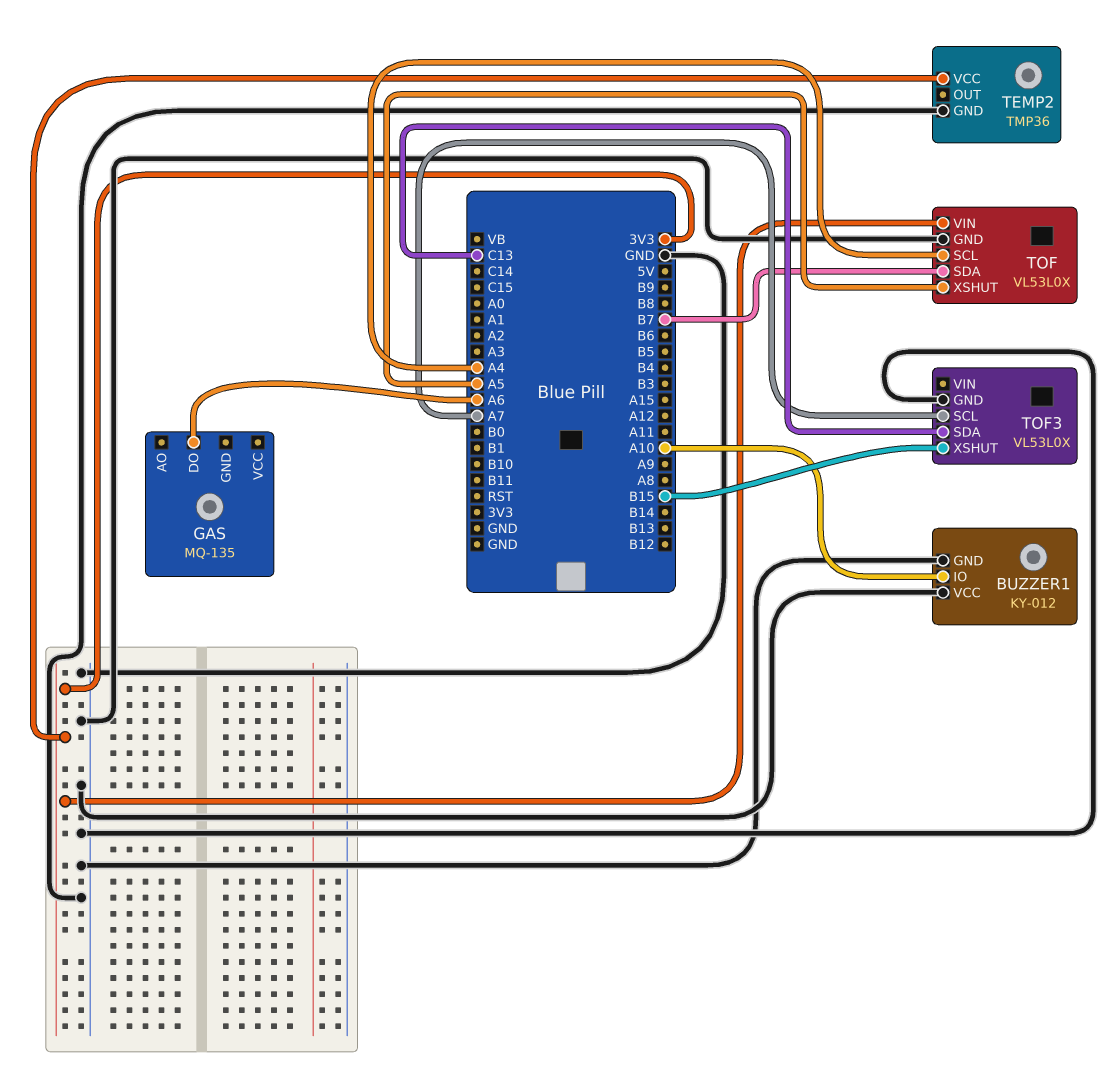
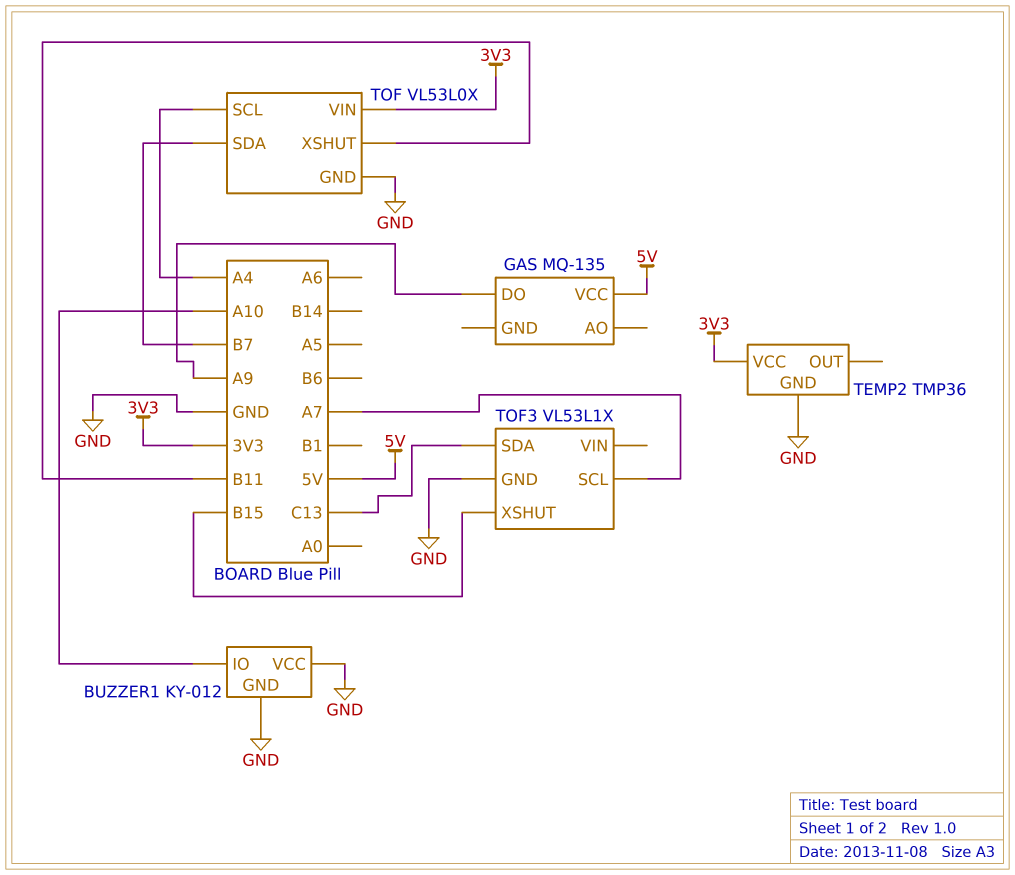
GAS pin DO: A6 -> A9
GAS pin VCC: none -> 5V
TOF pin XSHUT: A5 -> B11
TOF3: VL53L0X -> VL53L1X

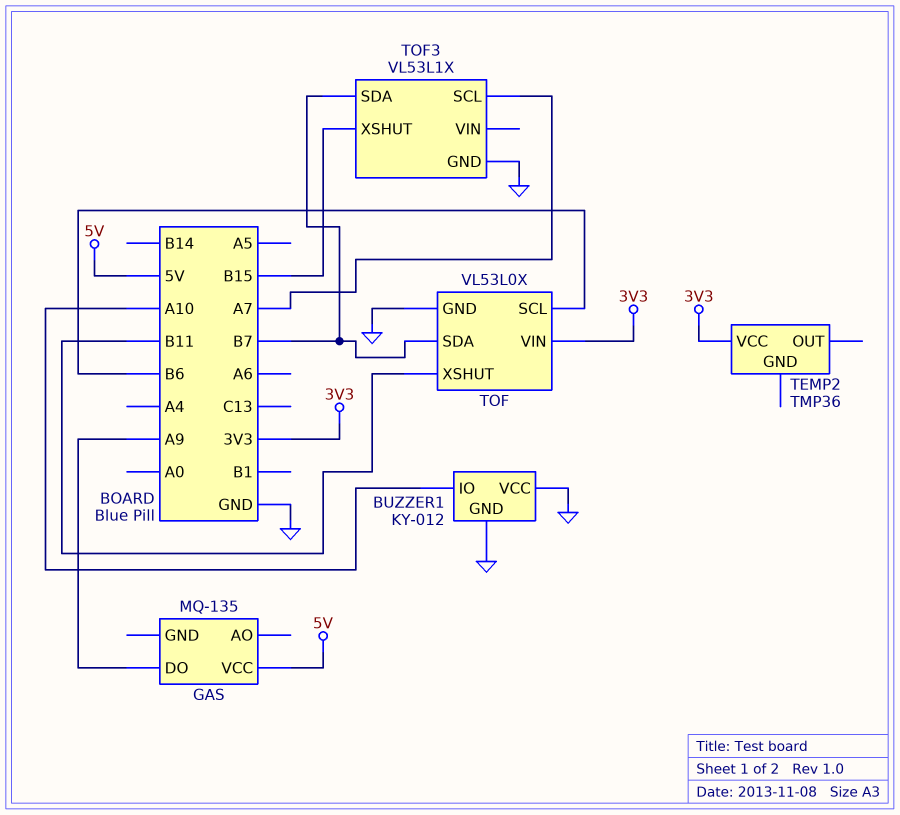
TEMP2 pin GND: GND -> none
TOF pin SCL: A4 -> B6
TOF3 pin SDA: C13 -> B7

